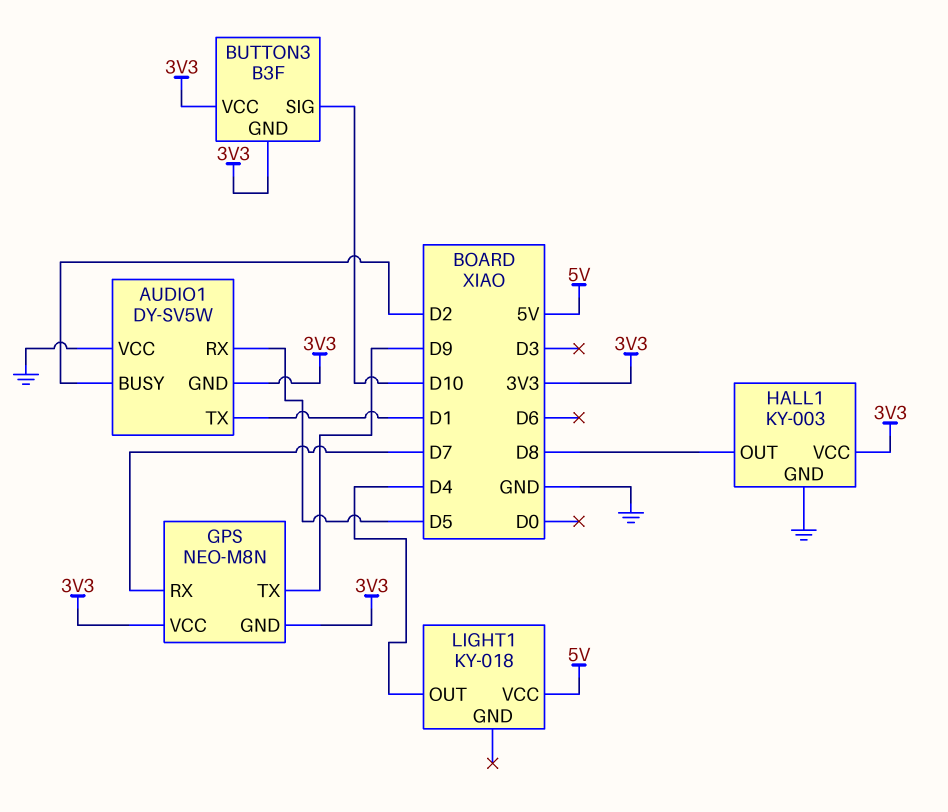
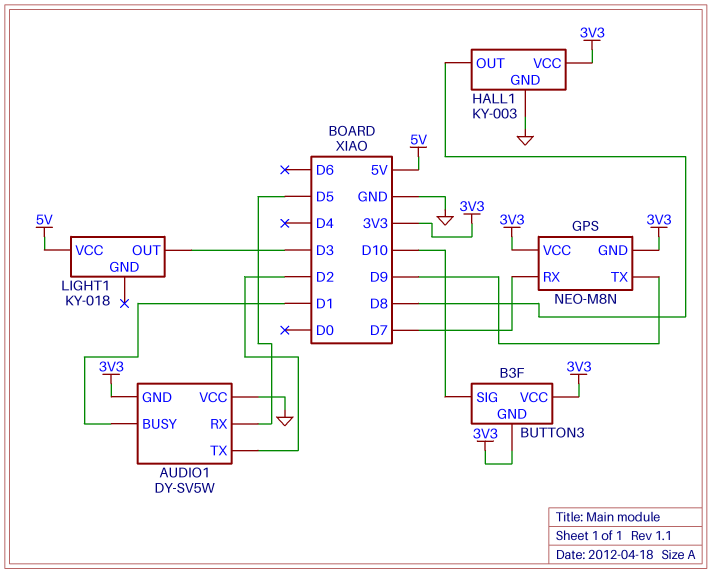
AUDIO1 pin BUSY: D2 -> D1
AUDIO1 pin TX: D1 -> D2
LIGHT1 pin OUT: D4 -> D3

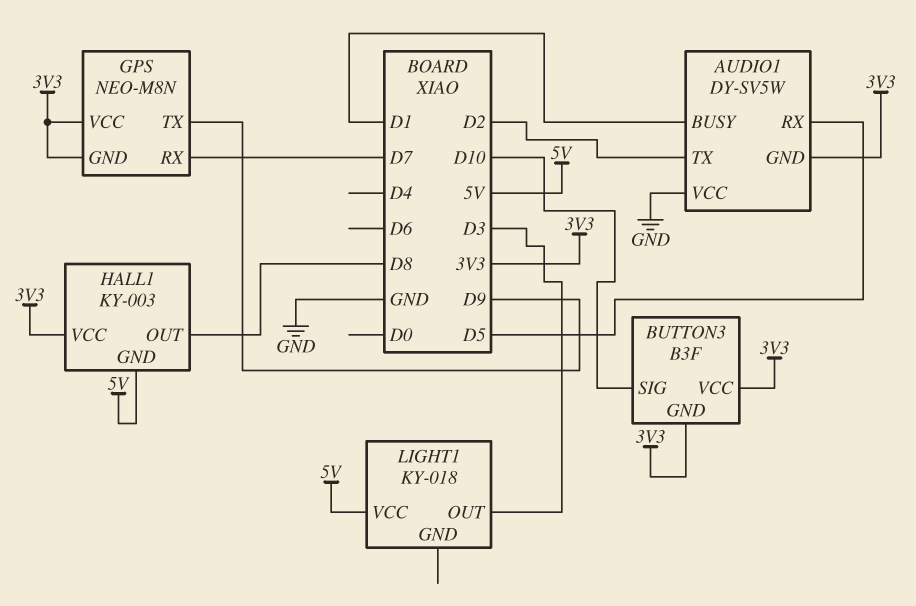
HALL1 pin GND: GND -> 5V

